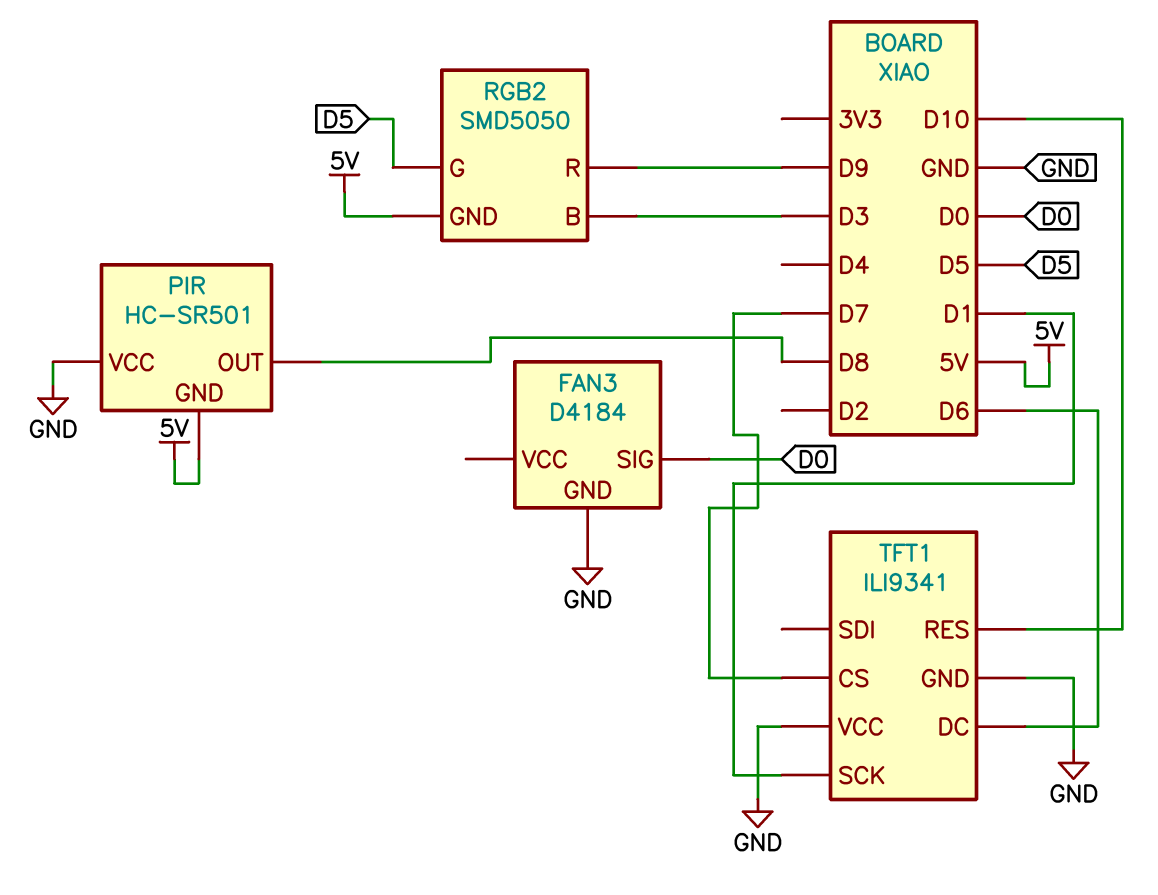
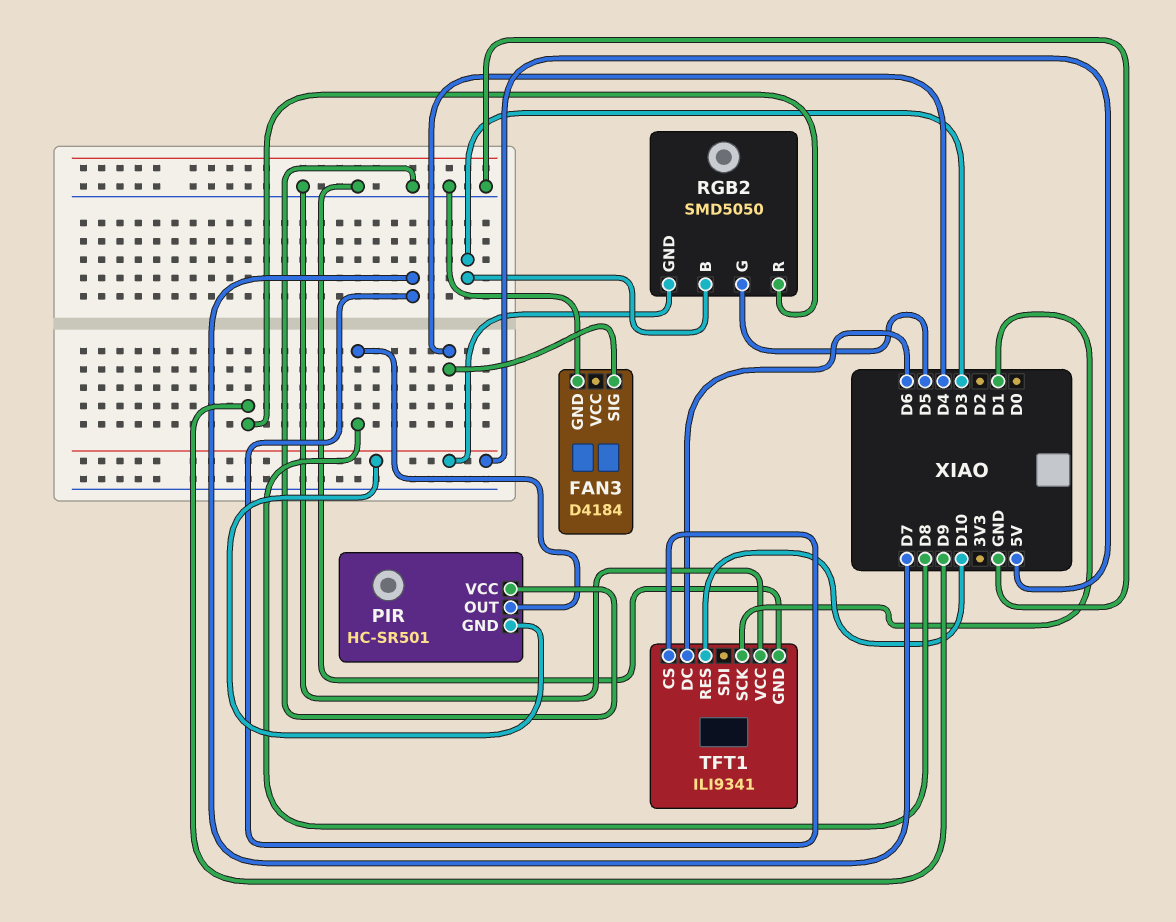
FAN3 pin SIG: D0 -> D4

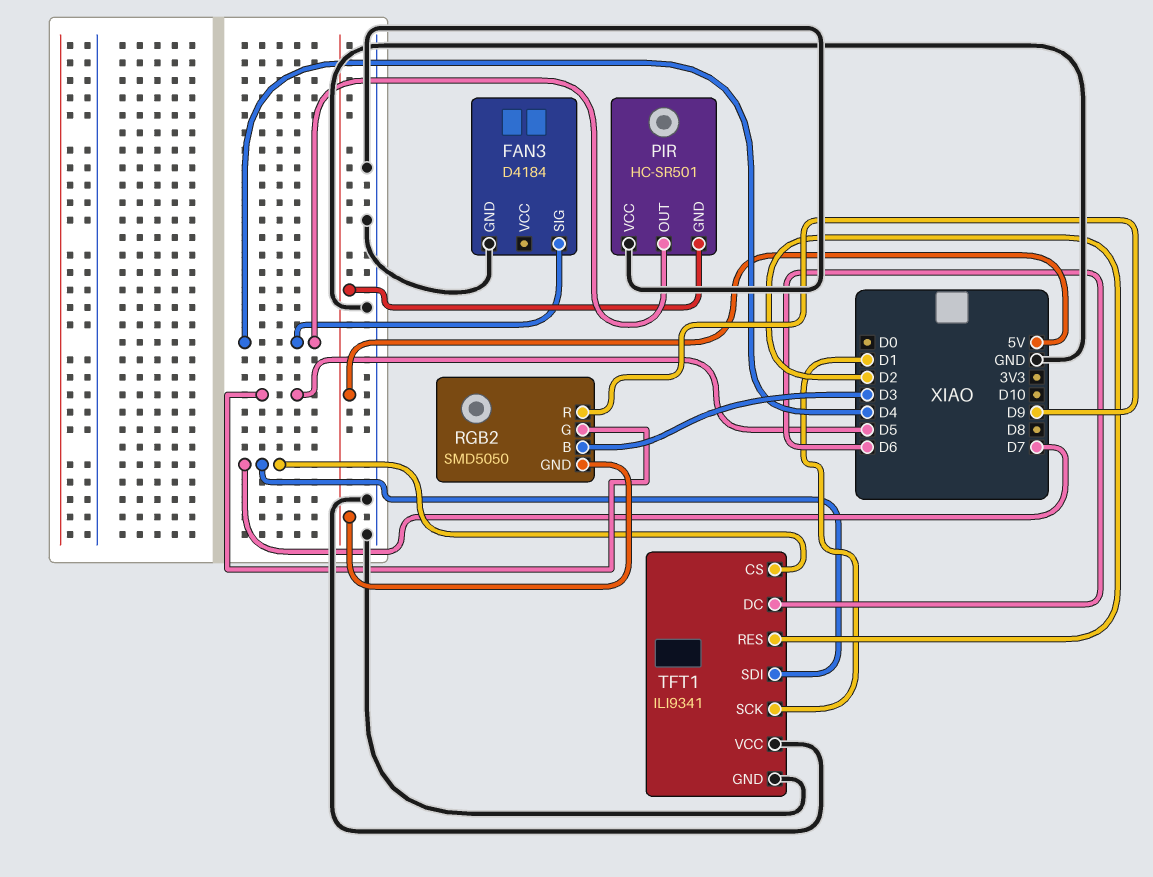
PIR pin OUT: D8 -> D4
TFT1 pin RES: D10 -> D2
TFT1 pin SDI: none -> D7

